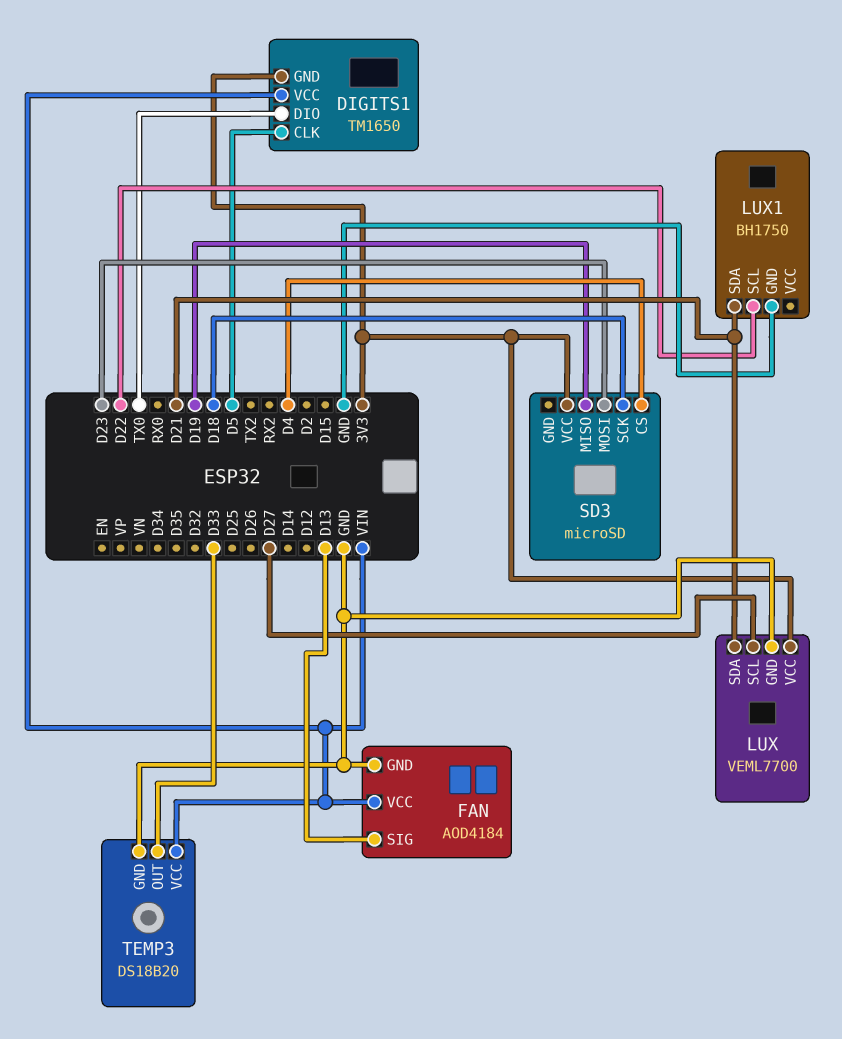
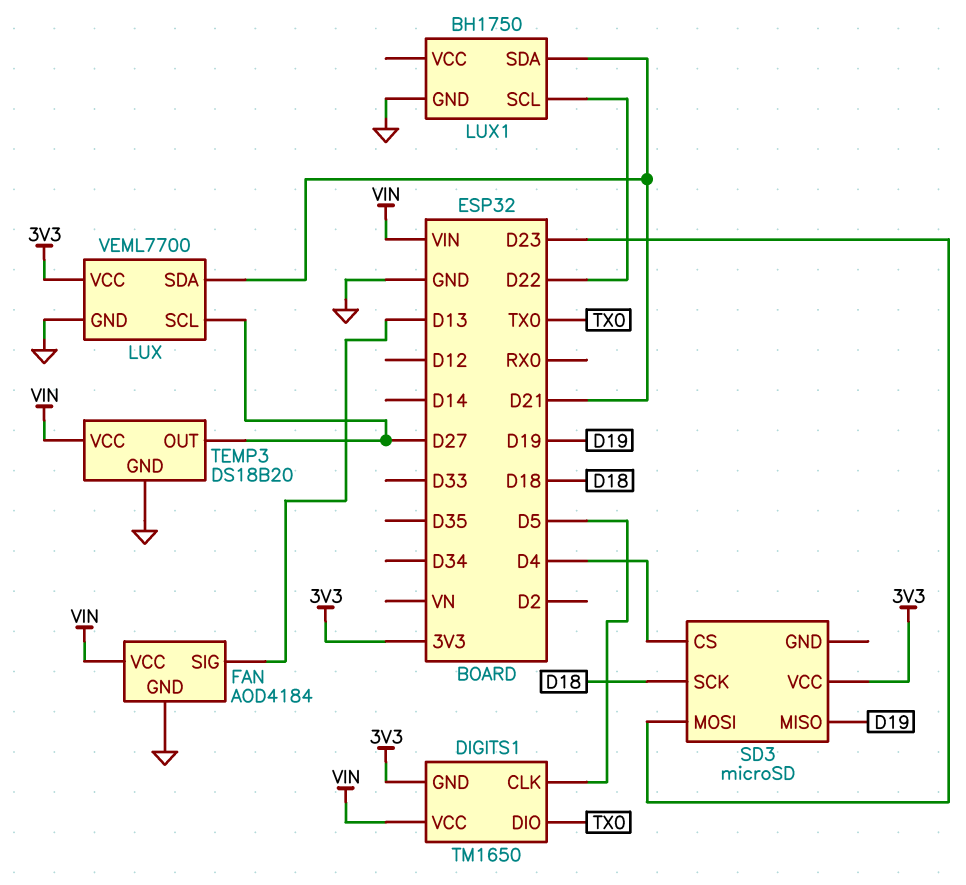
TEMP3 pin OUT: D33 -> D27

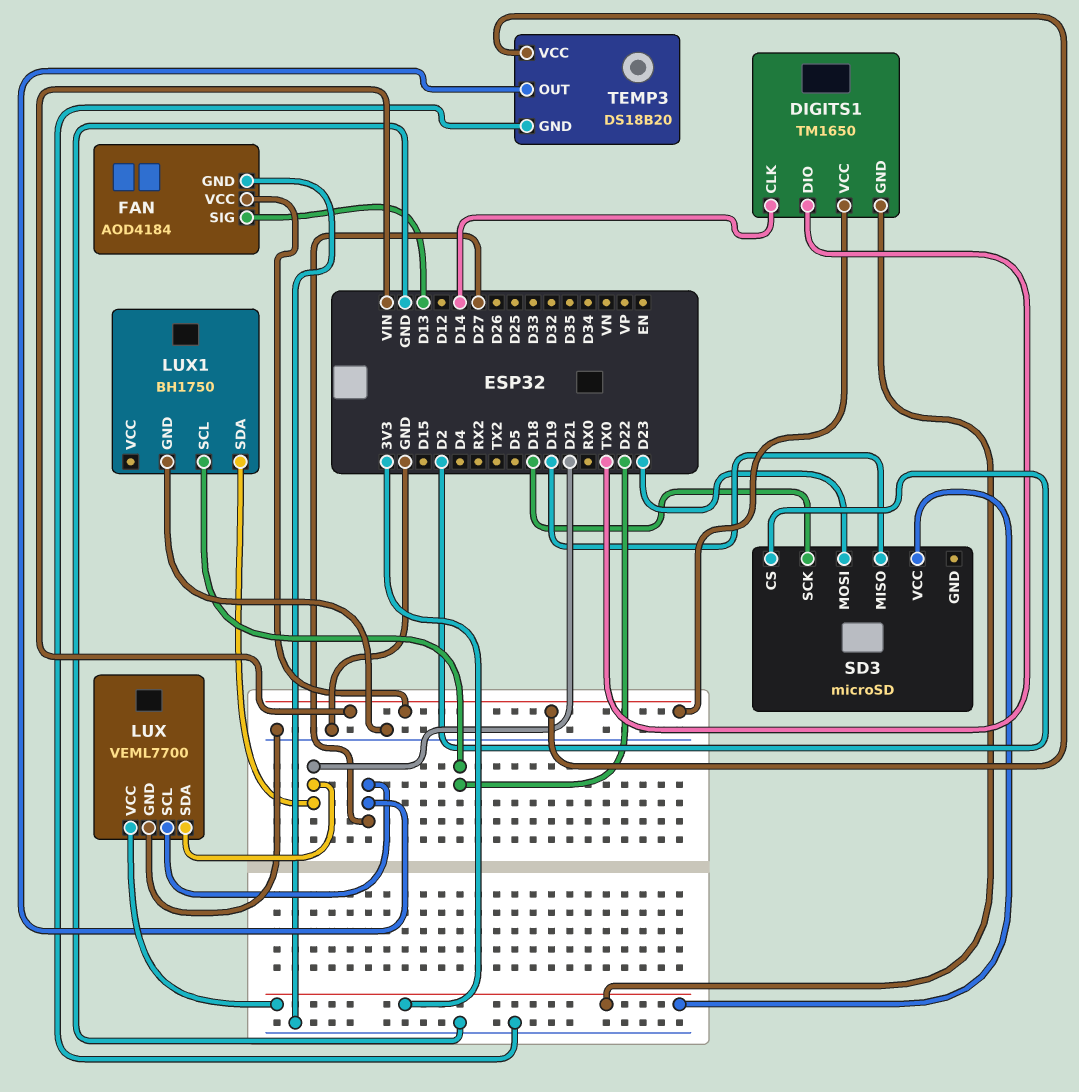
DIGITS1 pin CLK: D5 -> D14
SD3 pin CS: D4 -> D2

